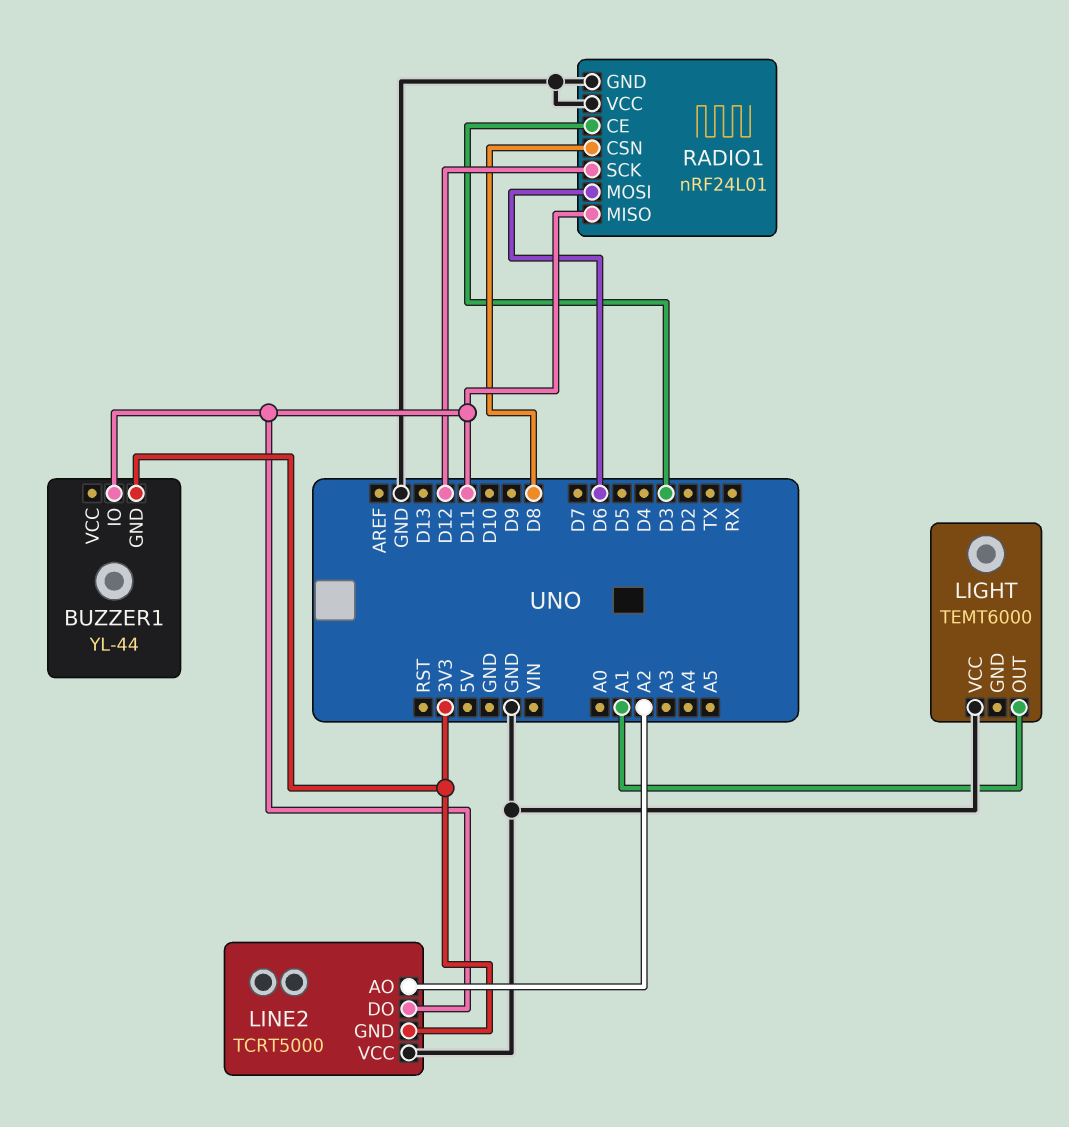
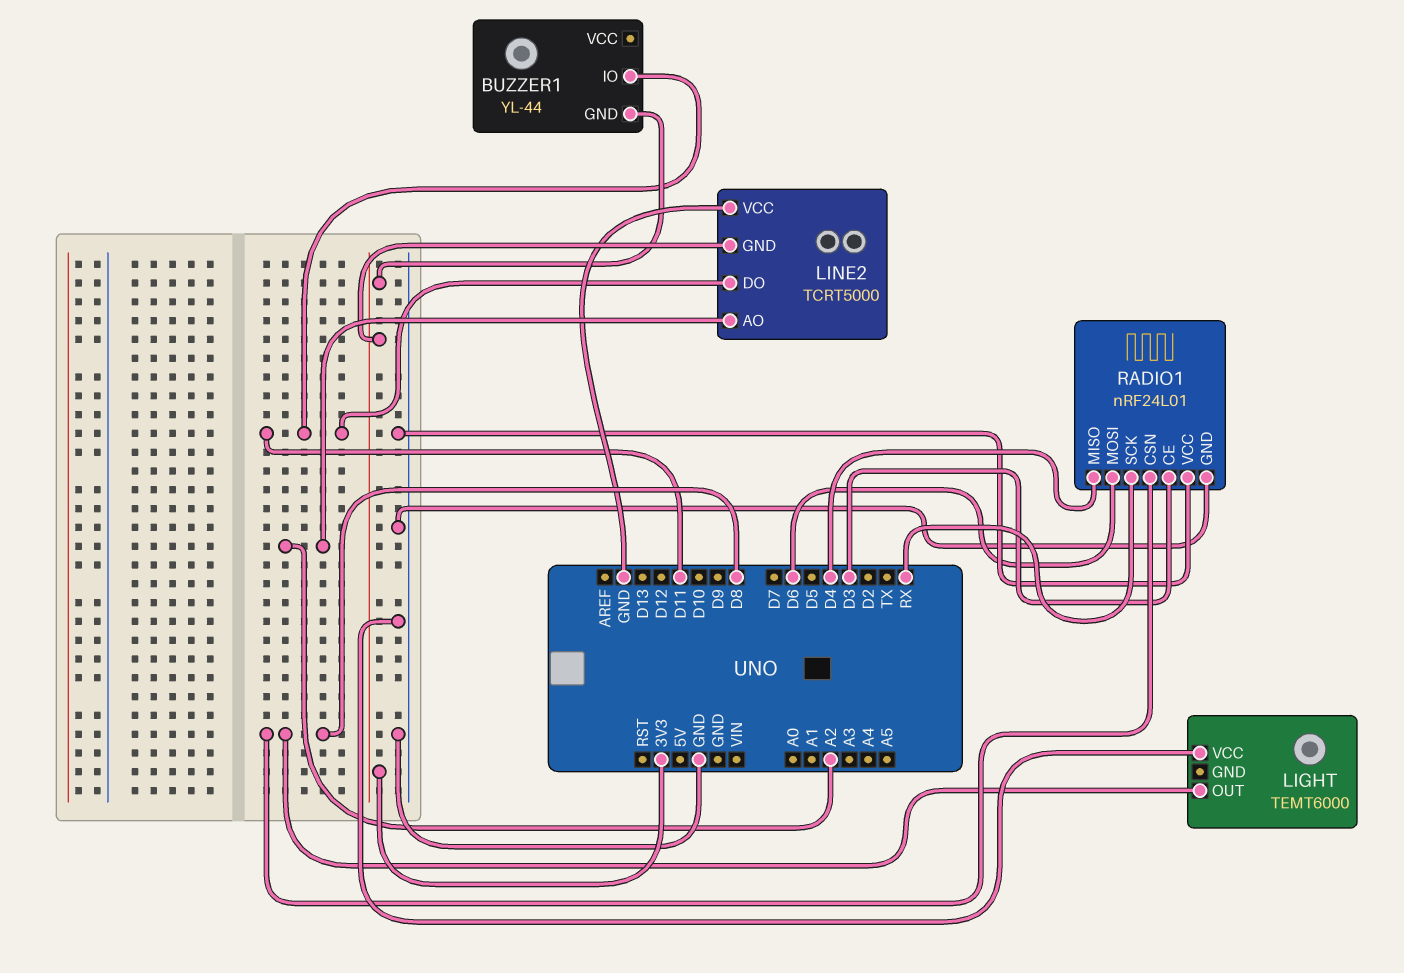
LIGHT pin OUT: A1 -> D8
RADIO1 pin MISO: D11 -> D4
RADIO1 pin SCK: D12 -> RX

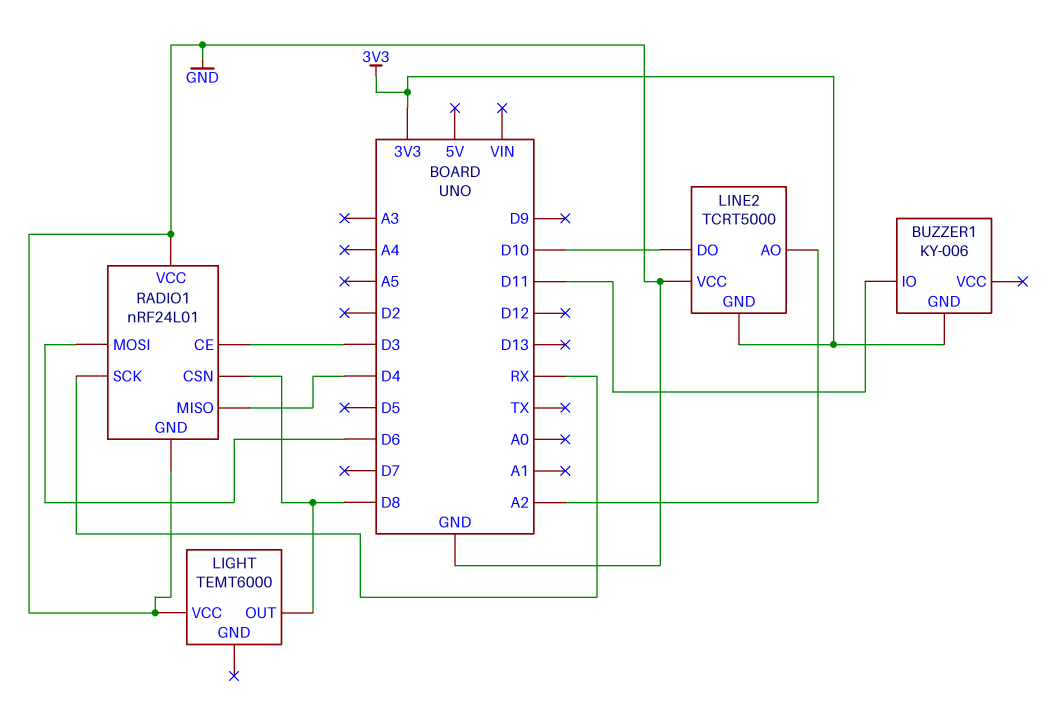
BUZZER1: YL-44 -> KY-006
LINE2 pin DO: D11 -> D10

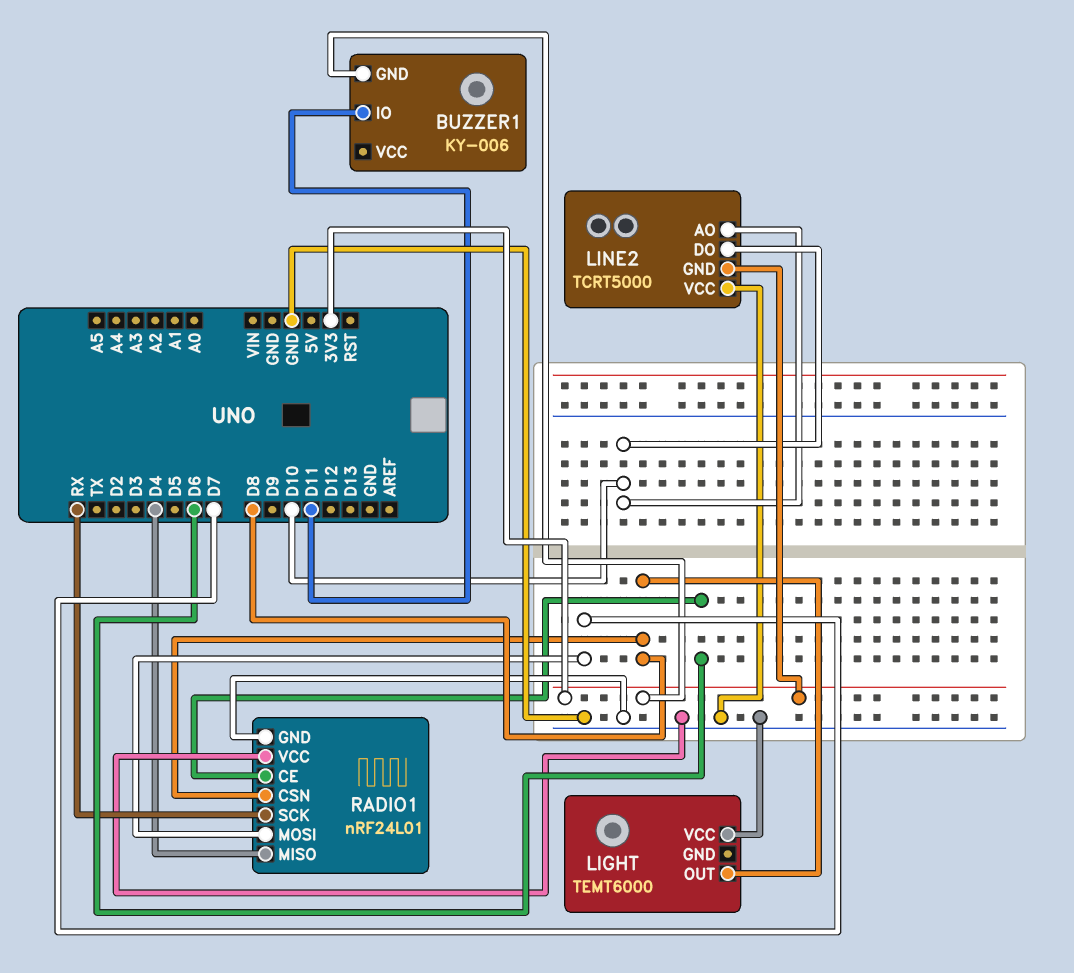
LINE2 pin AO: A2 -> D10
RADIO1 pin CE: D3 -> D6
RADIO1 pin MOSI: D6 -> D7

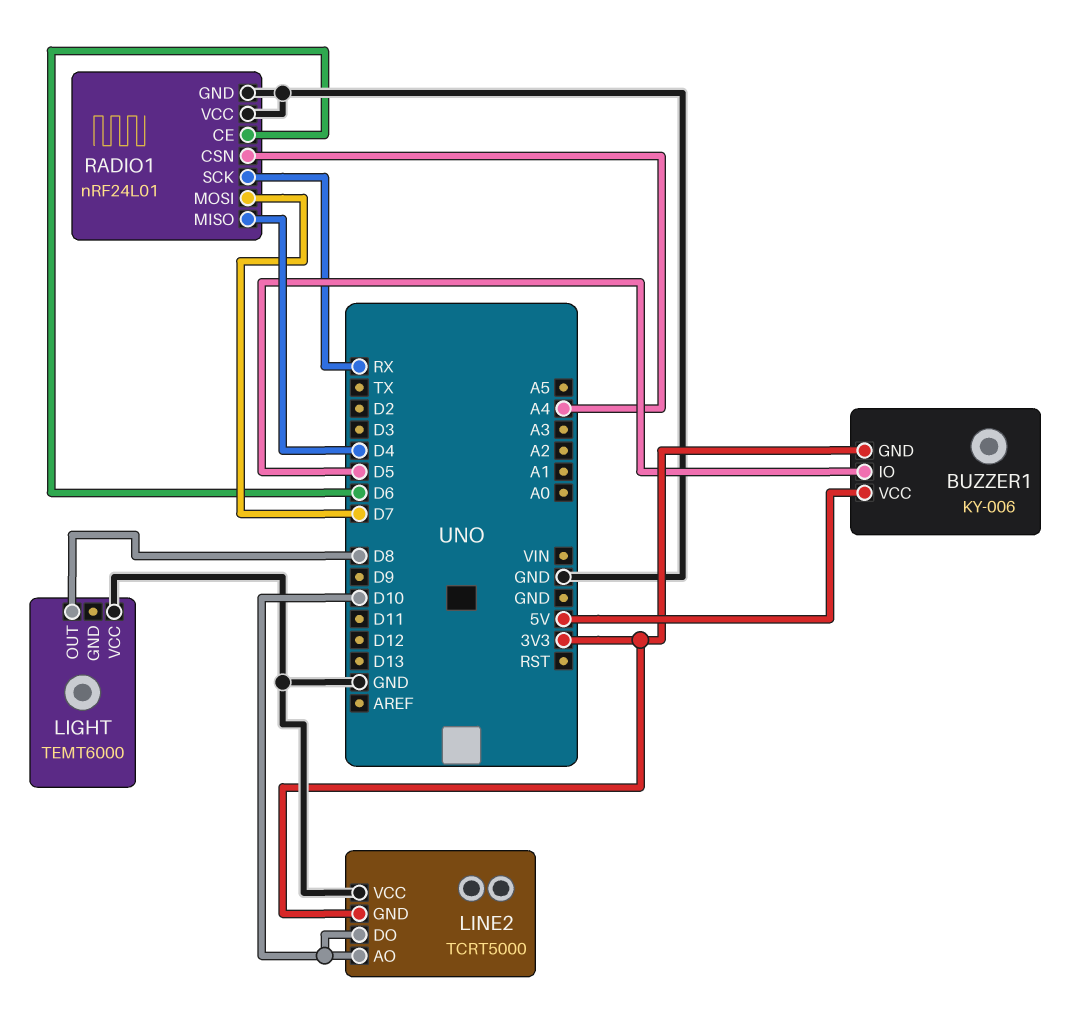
BUZZER1 pin IO: D11 -> D5
BUZZER1 pin VCC: none -> 5V
RADIO1 pin CSN: D8 -> A4

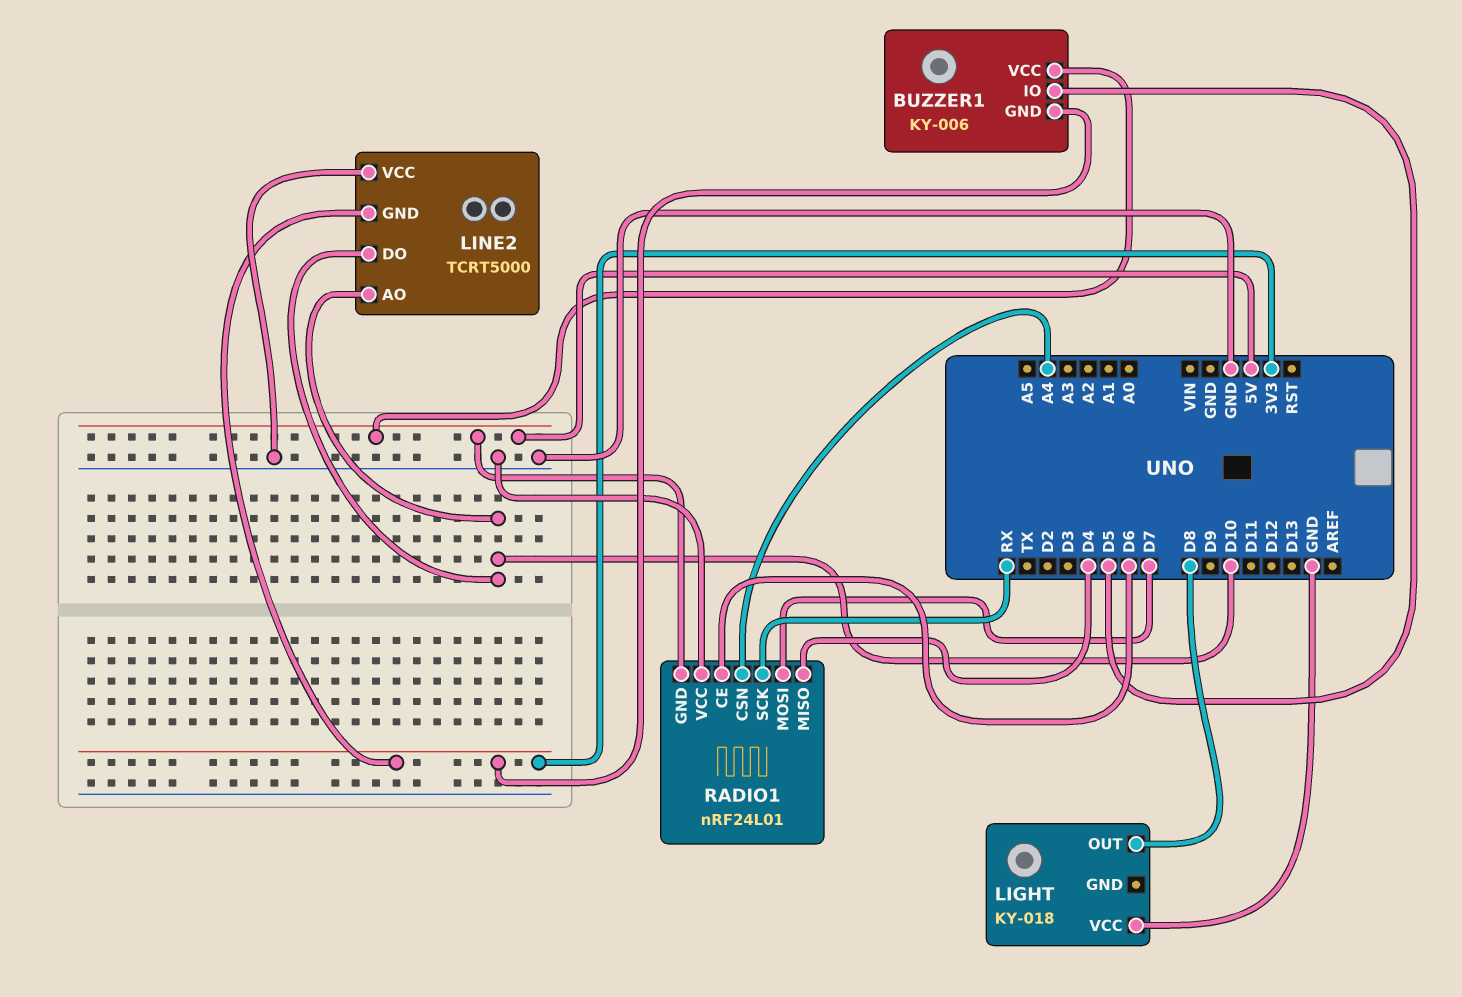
LIGHT: TEMT6000 -> KY-018
RADIO1 pin GND: GND -> 5V

